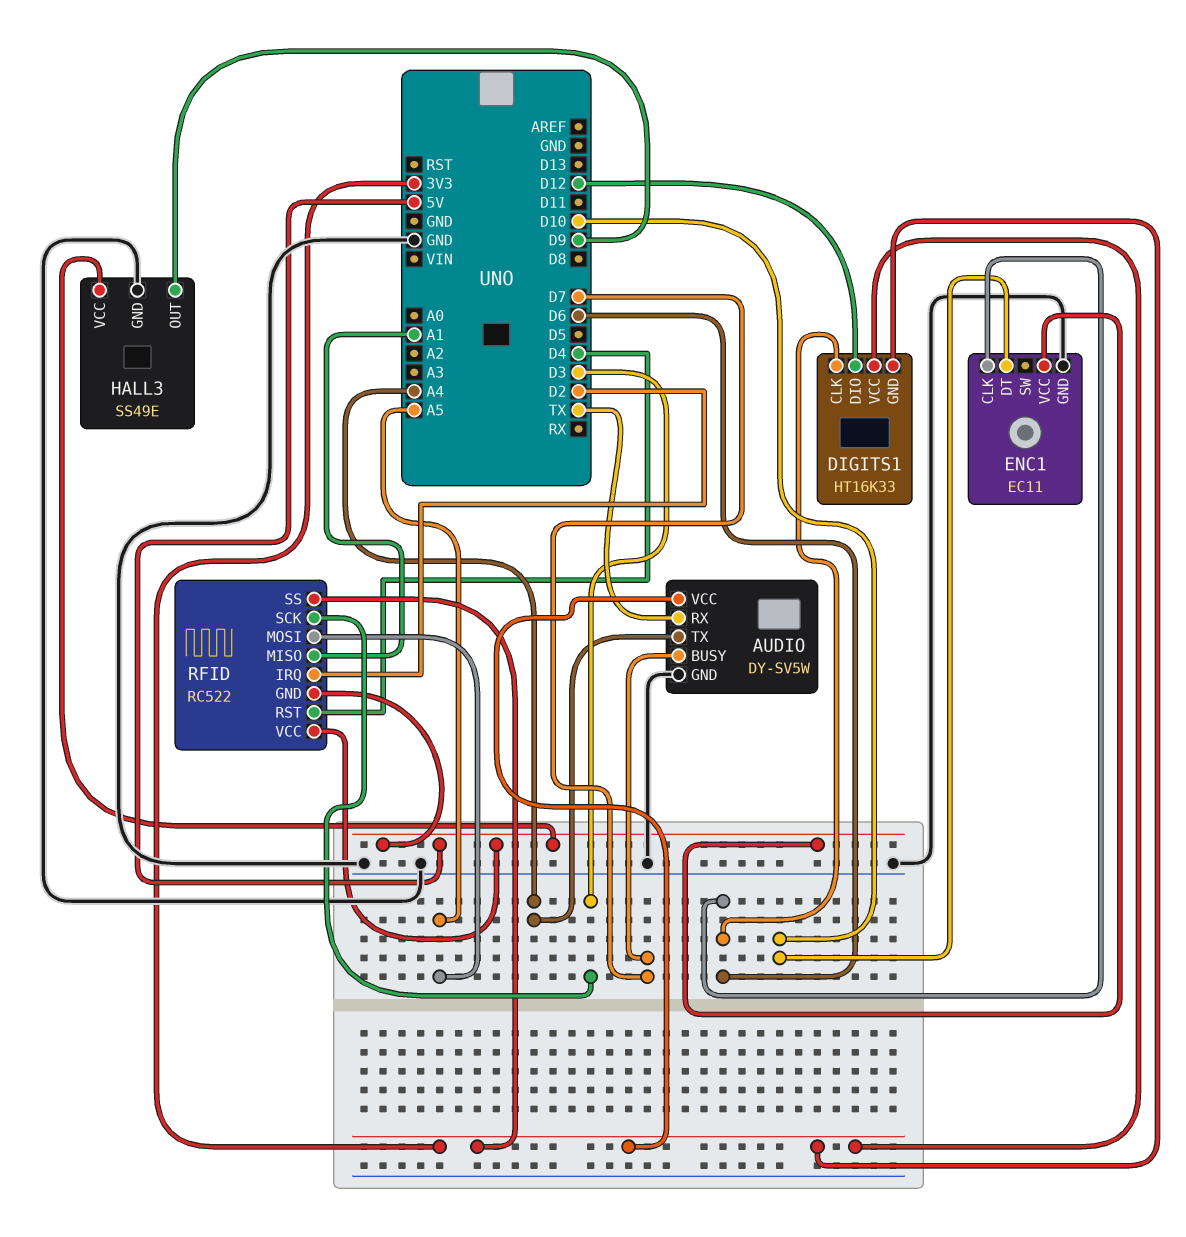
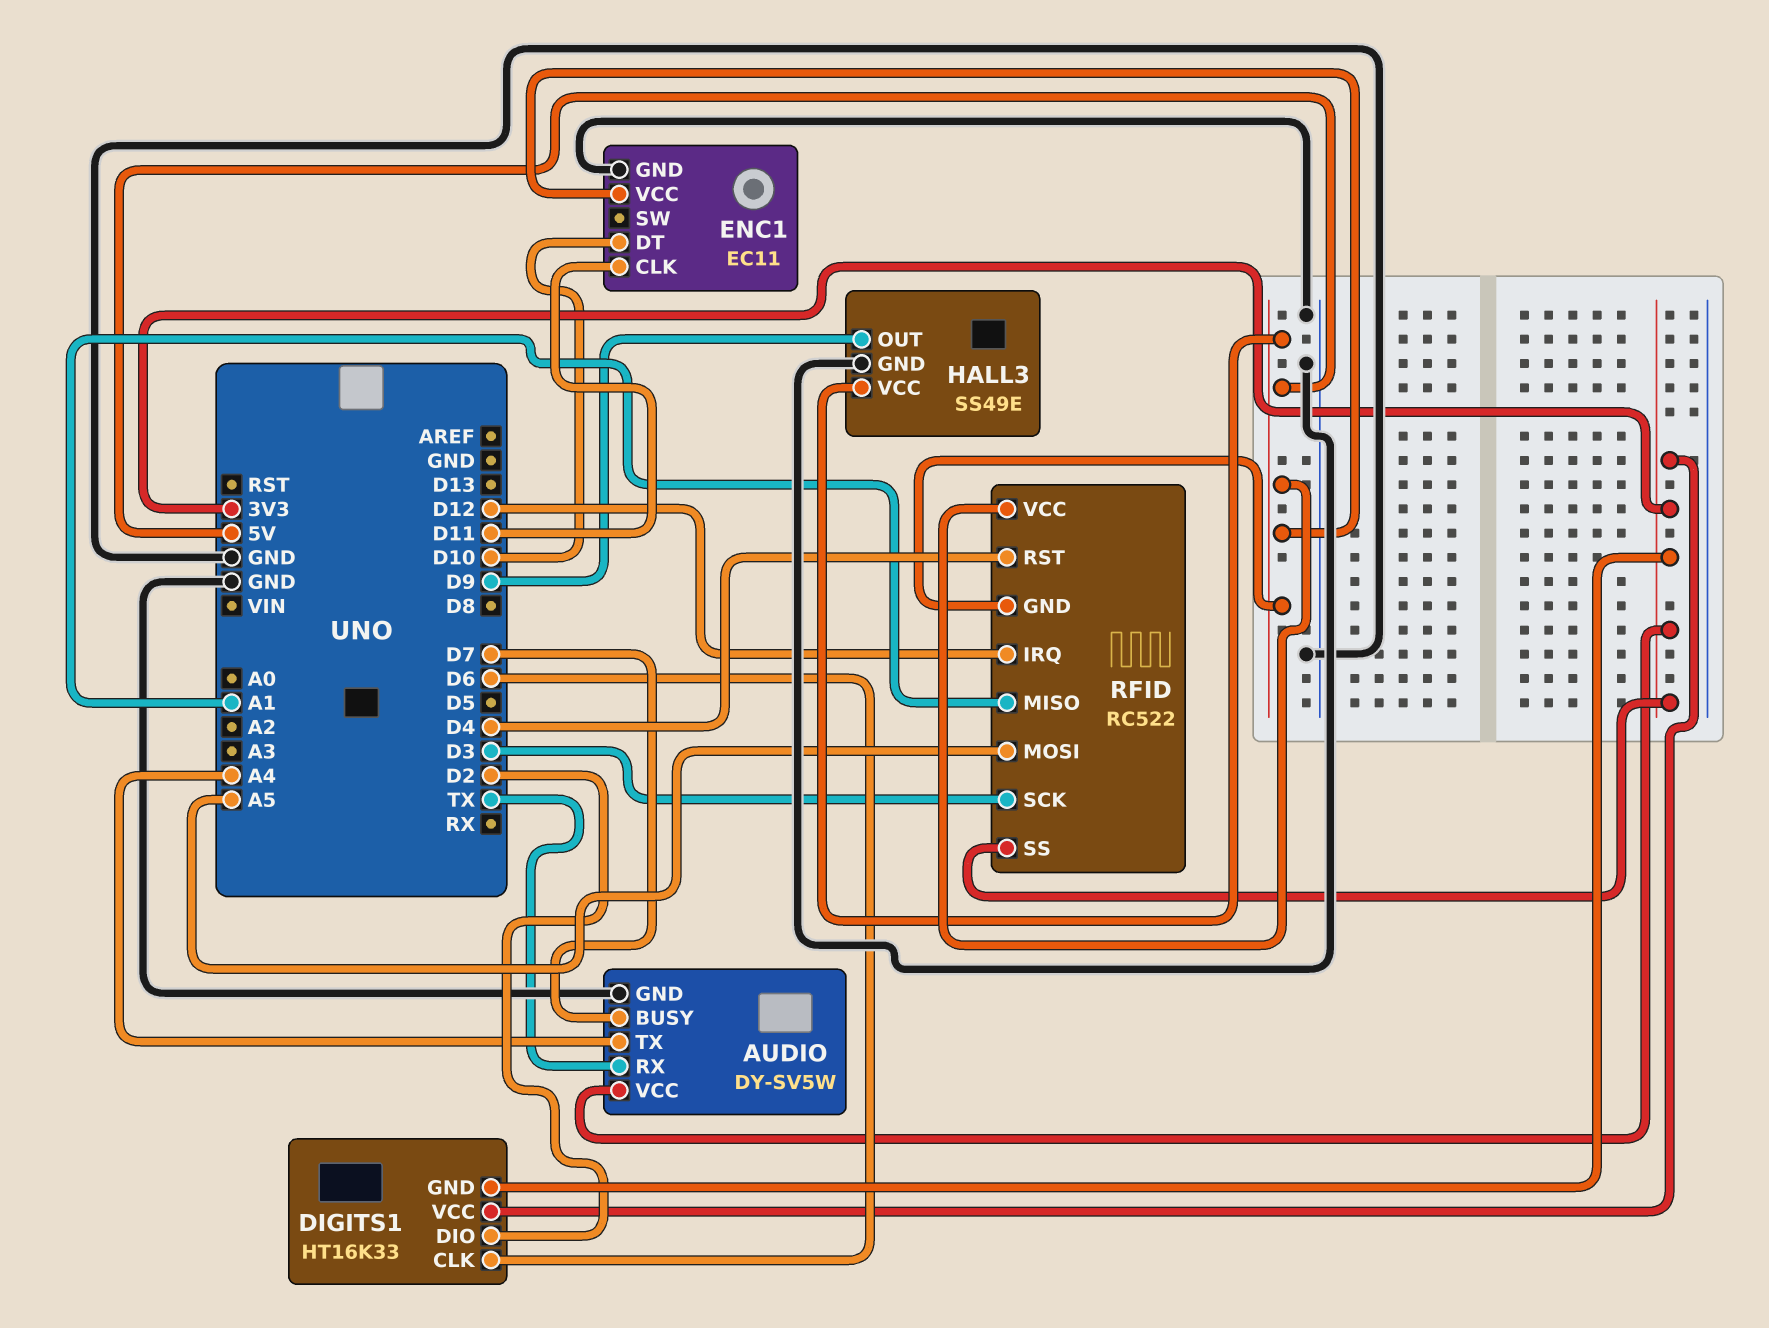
DIGITS1 pin DIO: D12 -> D2
ENC1 pin CLK: D6 -> D11
RFID pin IRQ: D2 -> D12

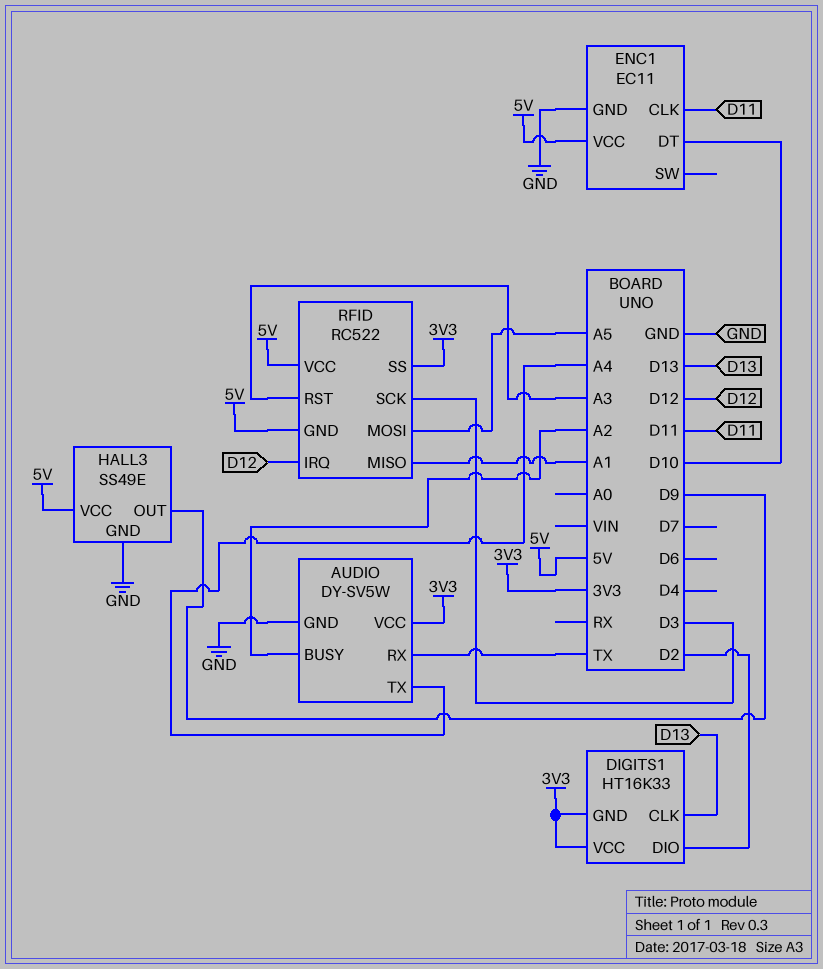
AUDIO pin BUSY: D7 -> A2
DIGITS1 pin CLK: D6 -> D13
RFID pin RST: D4 -> A3

